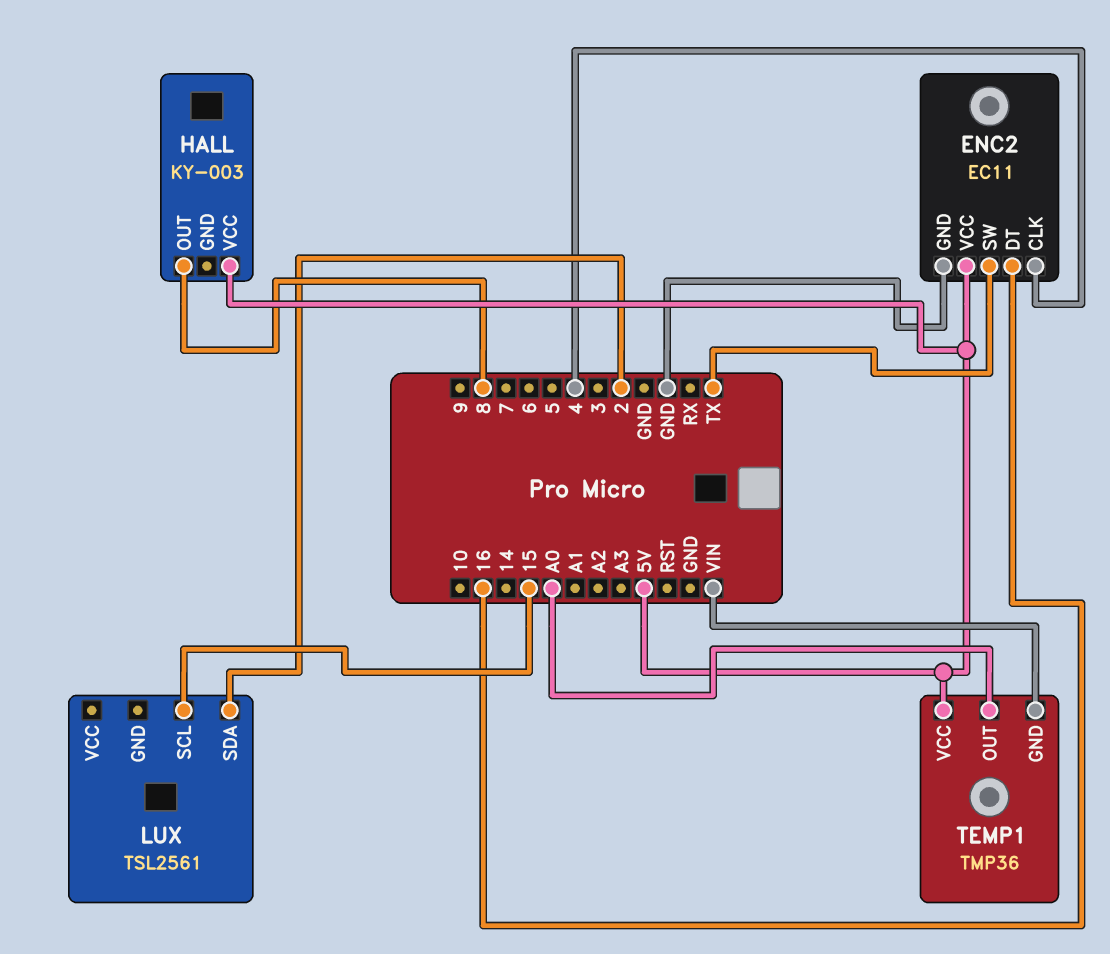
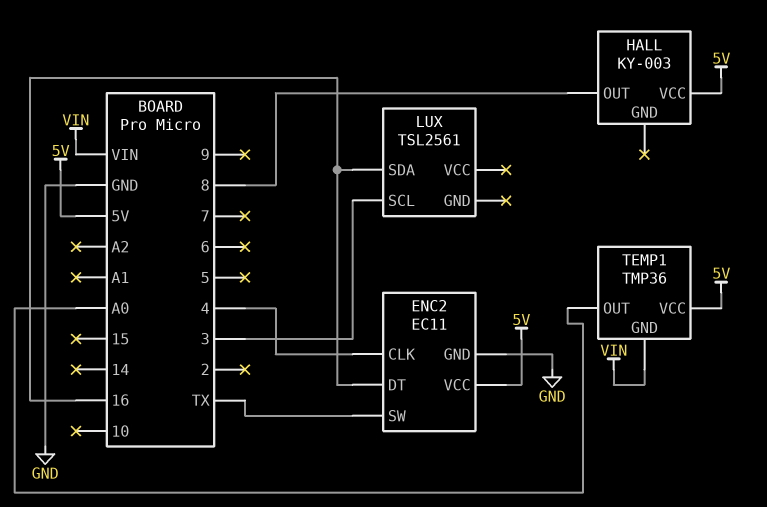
LUX pin SCL: 15 -> 3
LUX pin SDA: 2 -> 16

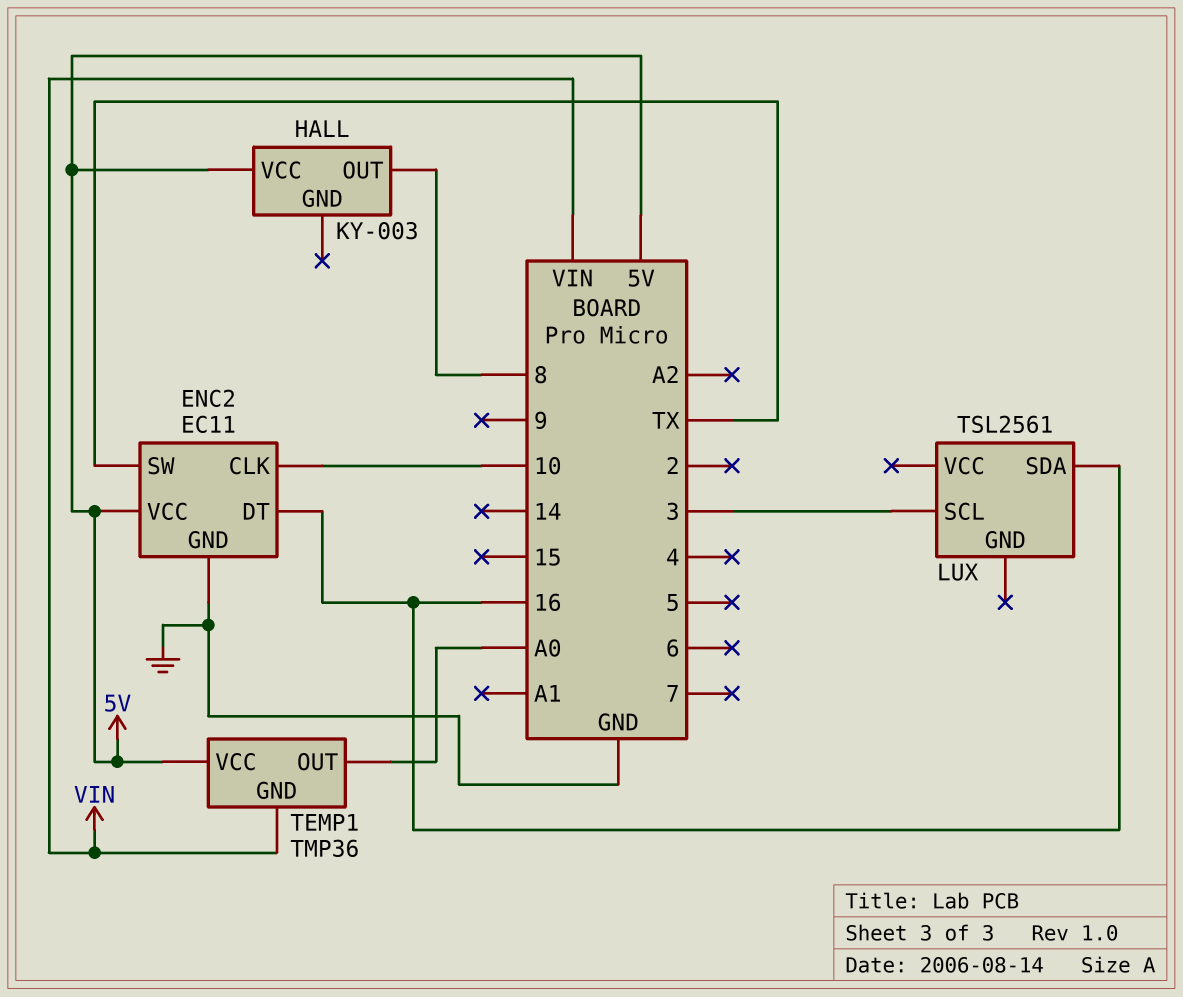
ENC2 pin CLK: 4 -> 10

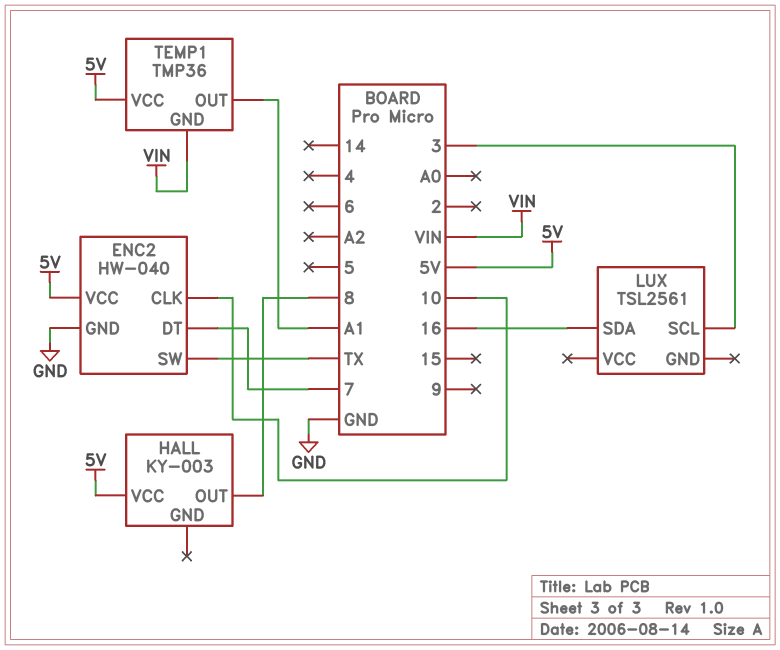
ENC2: EC11 -> HW-040
ENC2 pin DT: 16 -> 7
TEMP1 pin OUT: A0 -> A1

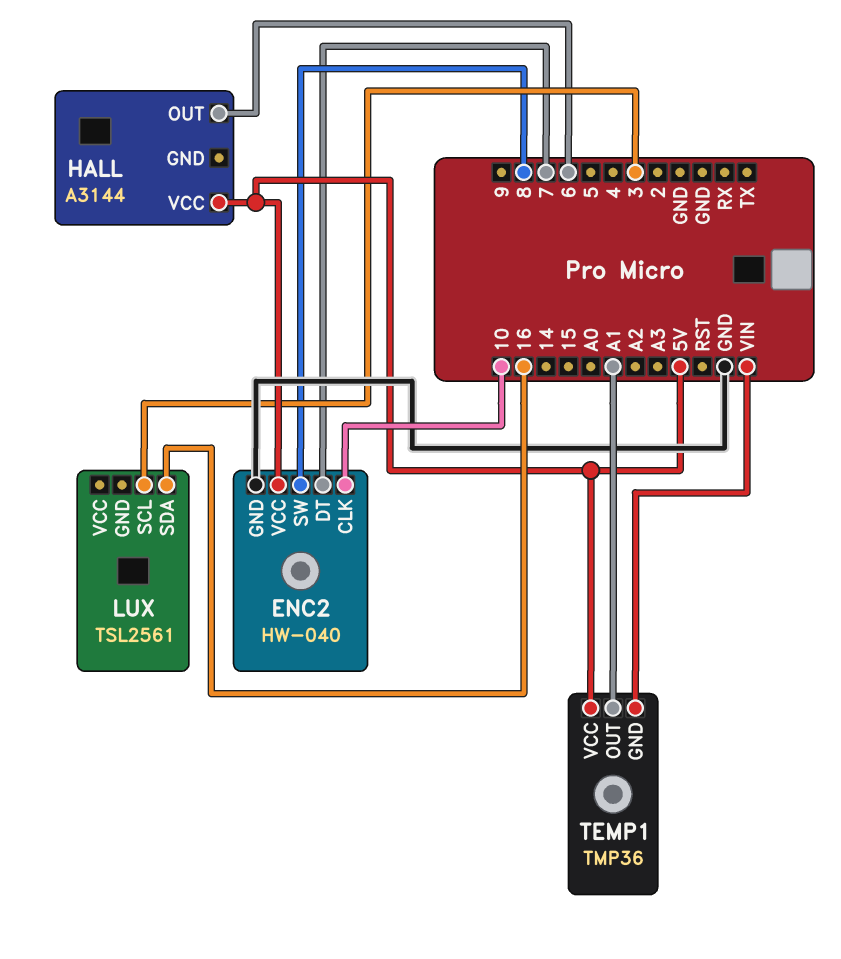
ENC2 pin SW: TX -> 8
HALL: KY-003 -> A3144
HALL pin OUT: 8 -> 6

